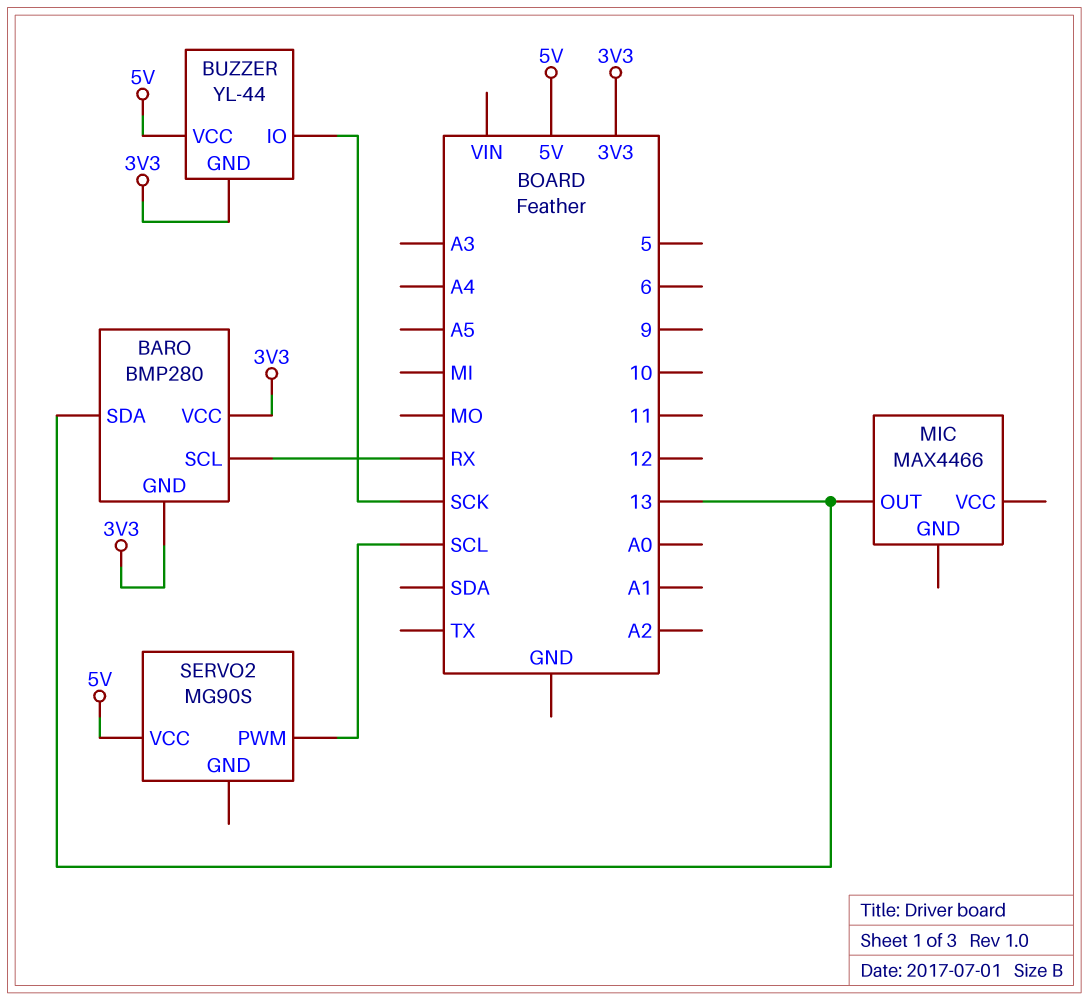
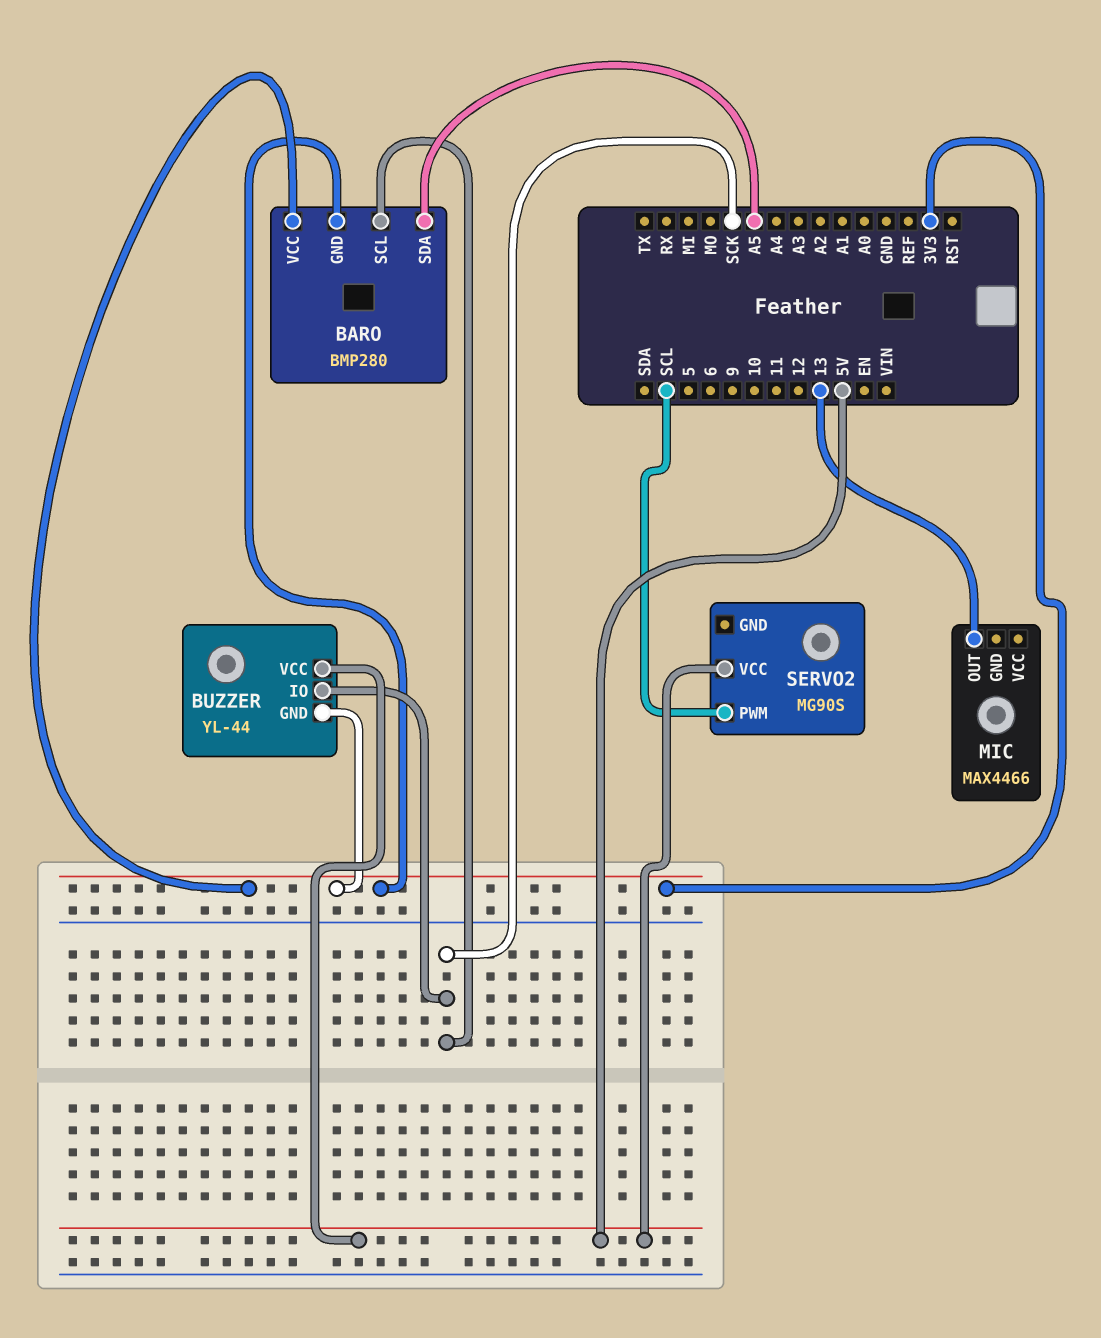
BARO pin SCL: RX -> SCK
BARO pin SDA: 13 -> A5

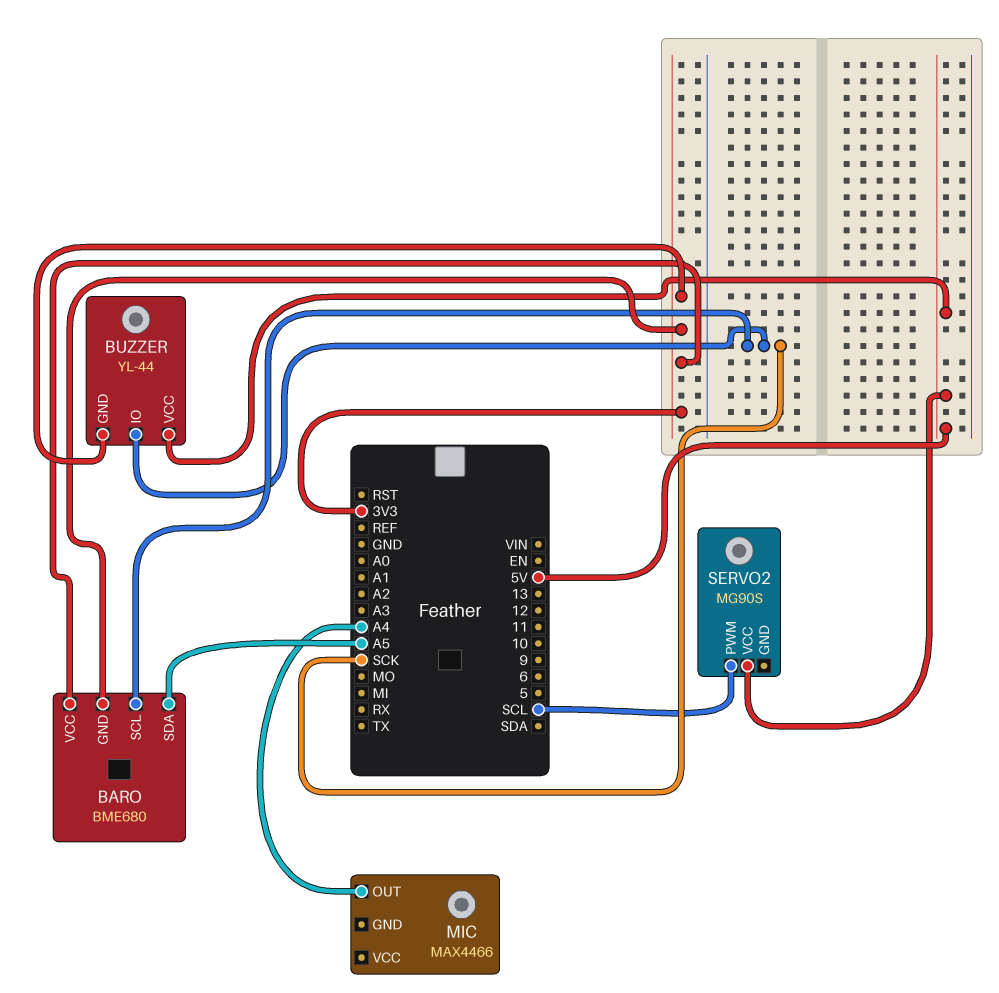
BARO: BMP280 -> BME680
MIC pin OUT: 13 -> A4

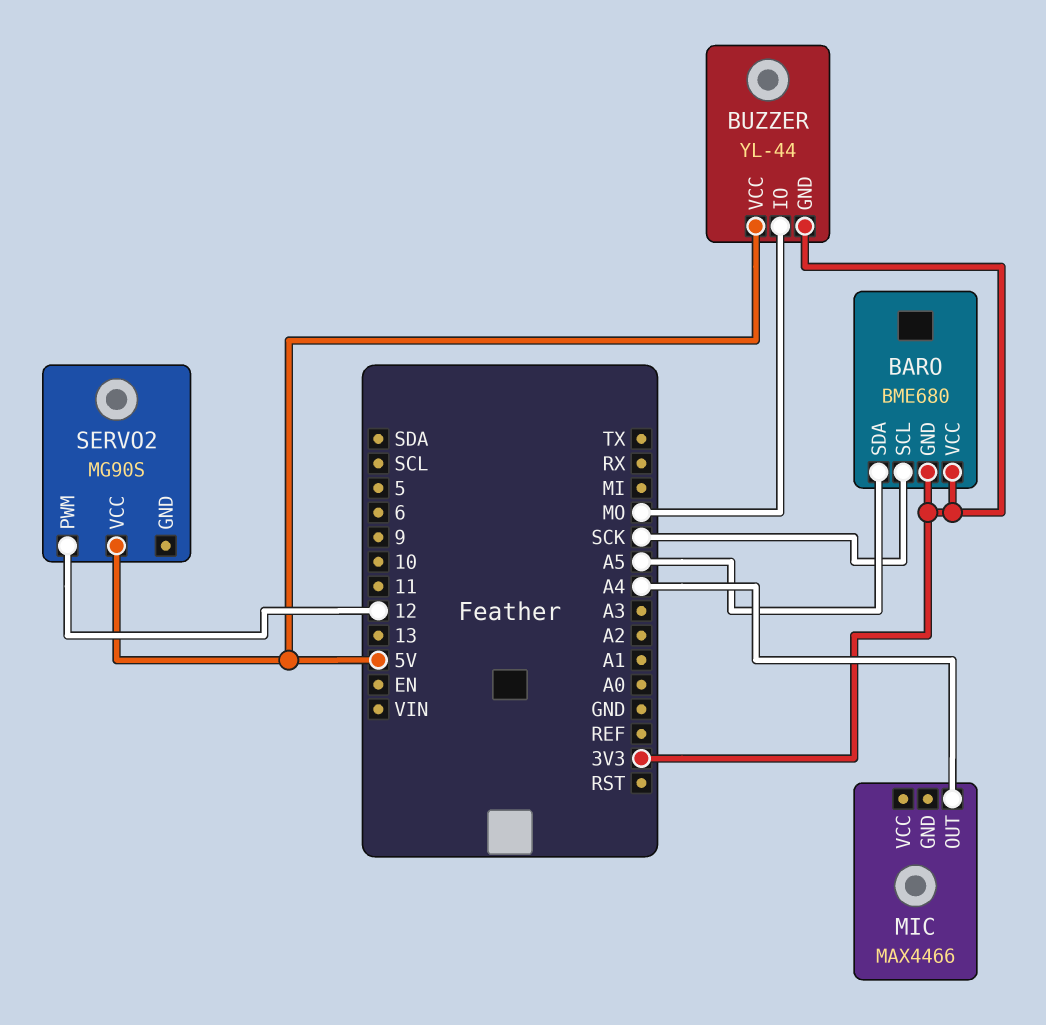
BUZZER pin IO: SCK -> MO
SERVO2 pin PWM: SCL -> 12

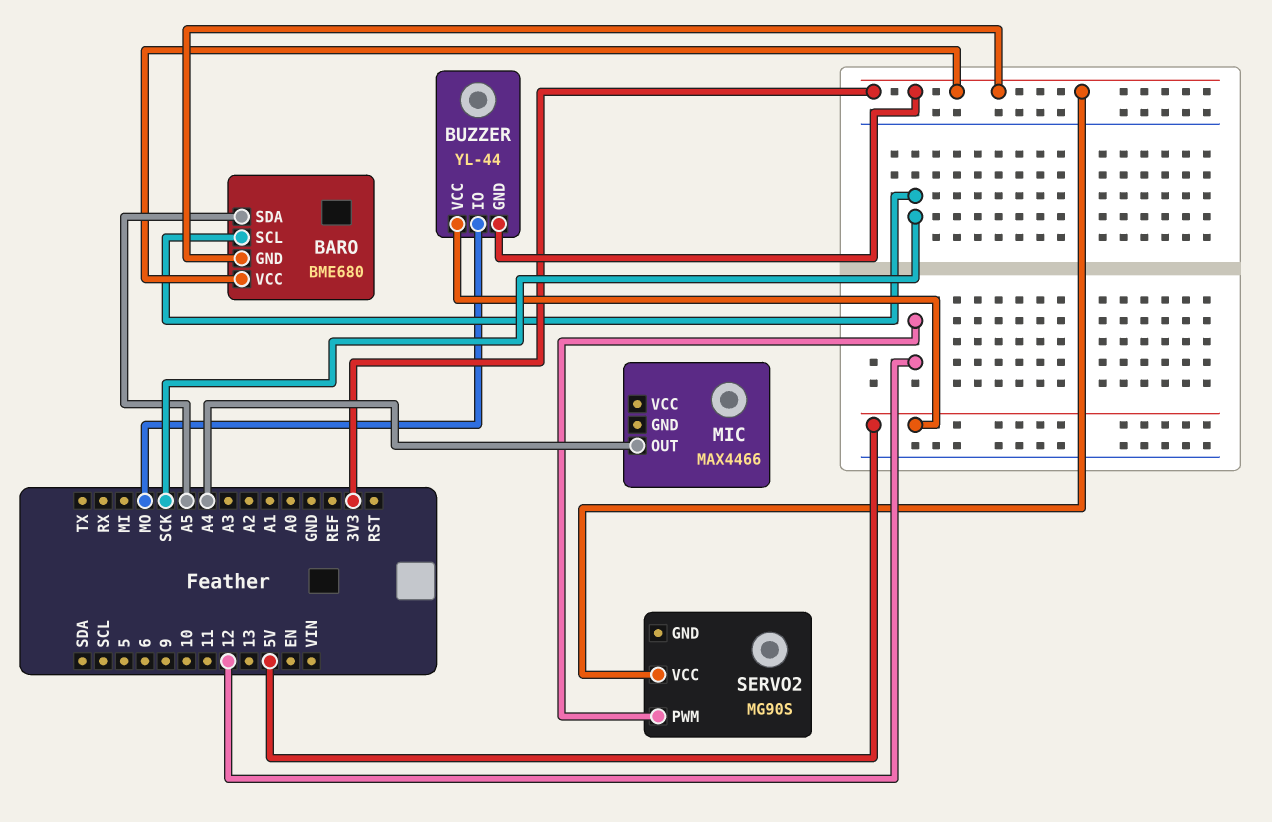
SERVO2 pin VCC: 5V -> 3V3

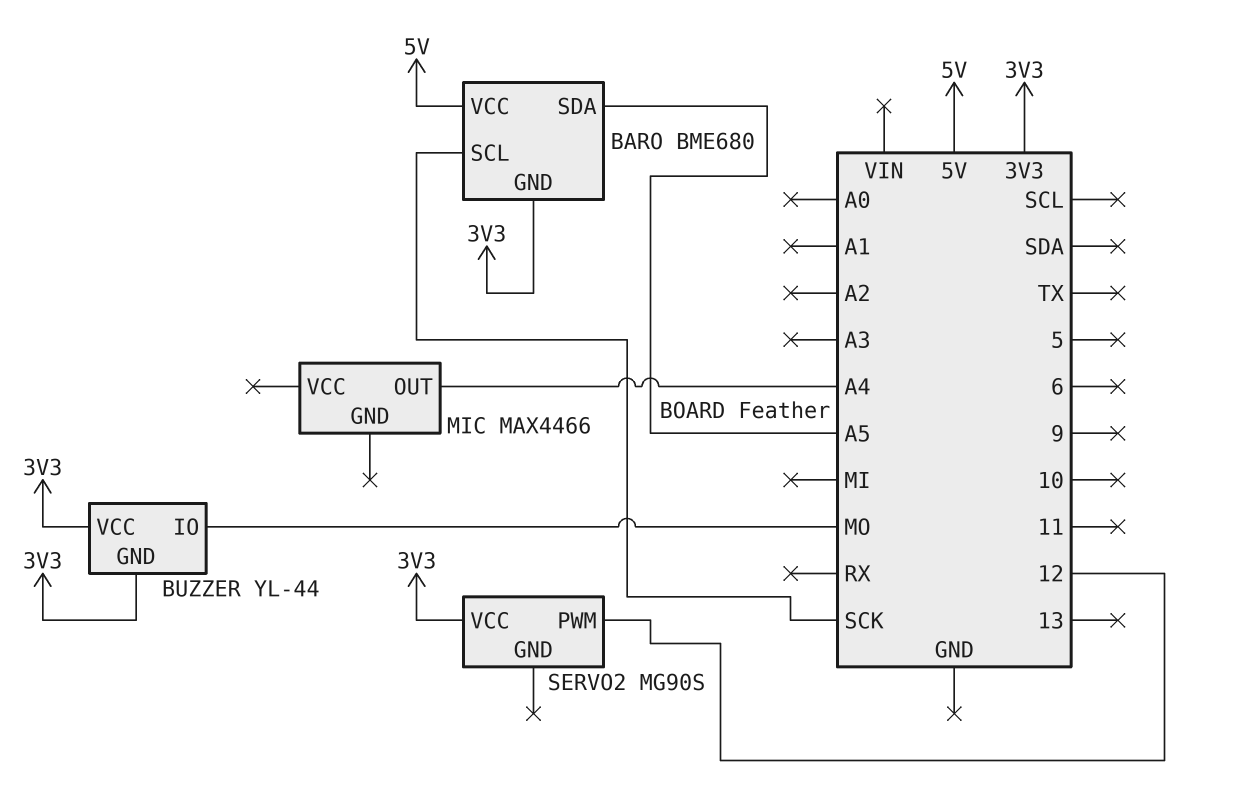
BARO pin VCC: 3V3 -> 5V
BUZZER pin VCC: 5V -> 3V3

